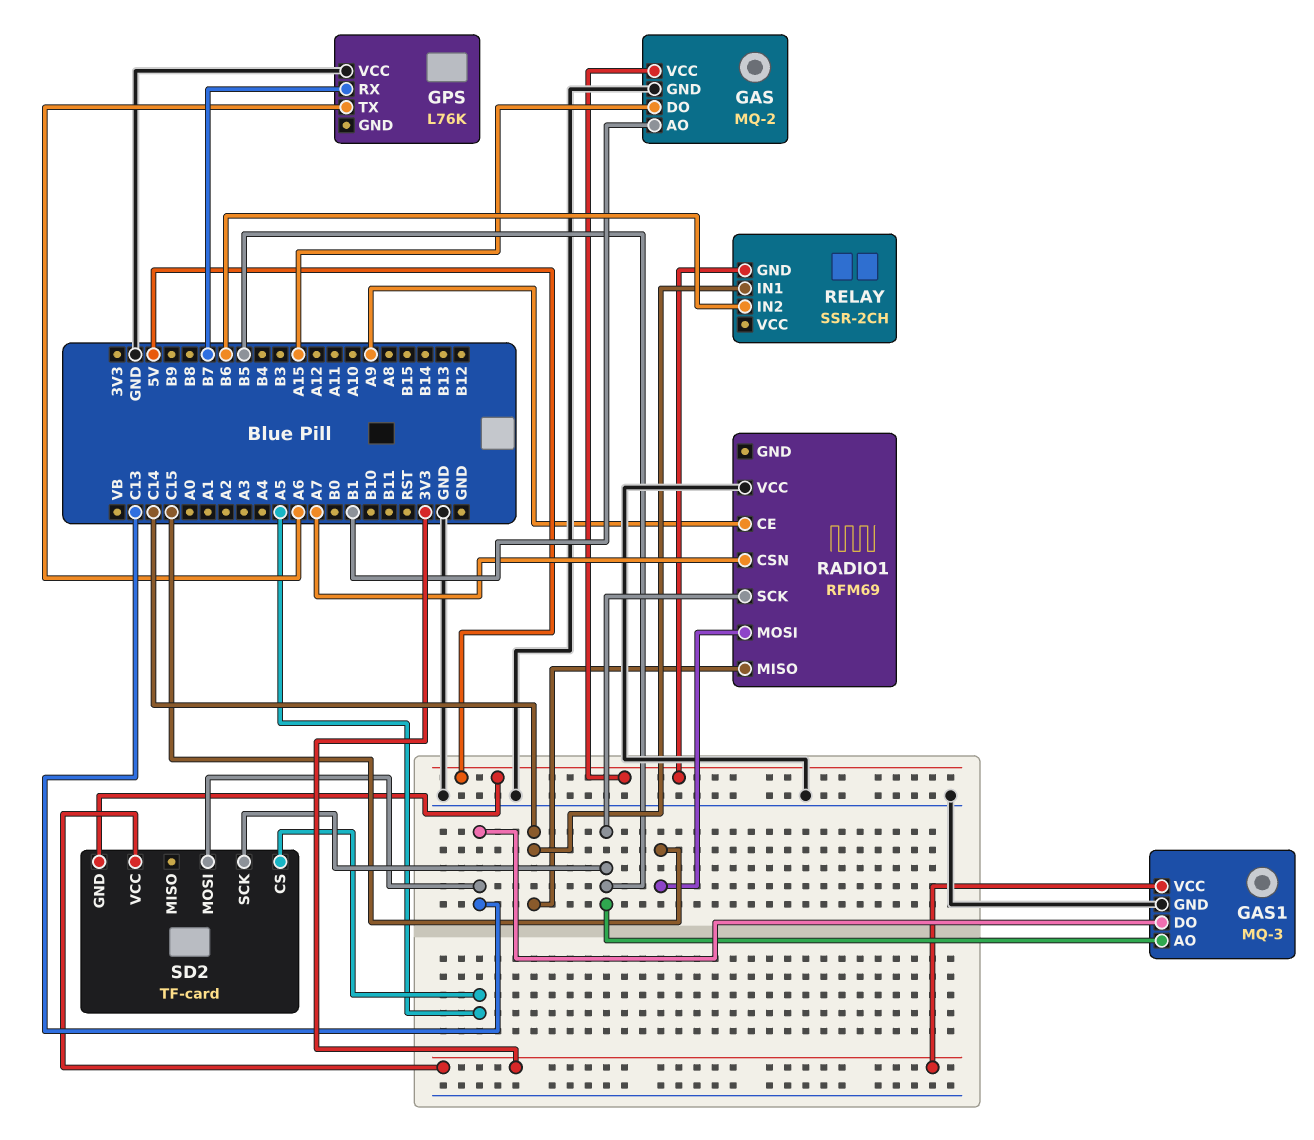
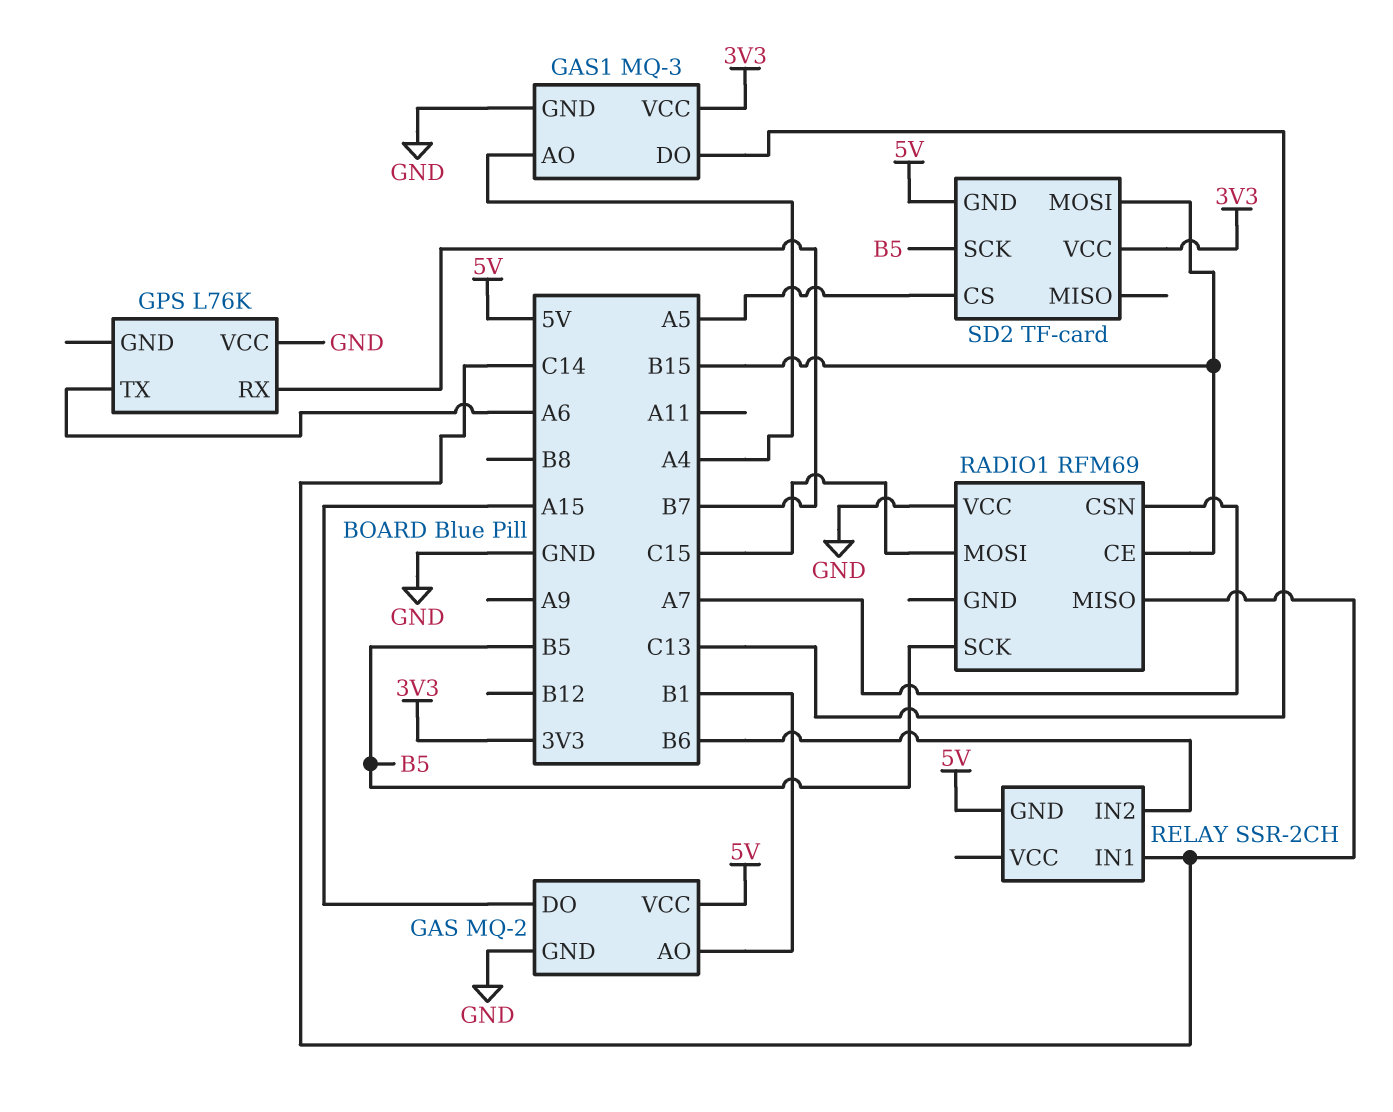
GAS1 pin AO: B5 -> A4
RADIO1 pin CE: A9 -> B15
SD2 pin MOSI: C13 -> B15

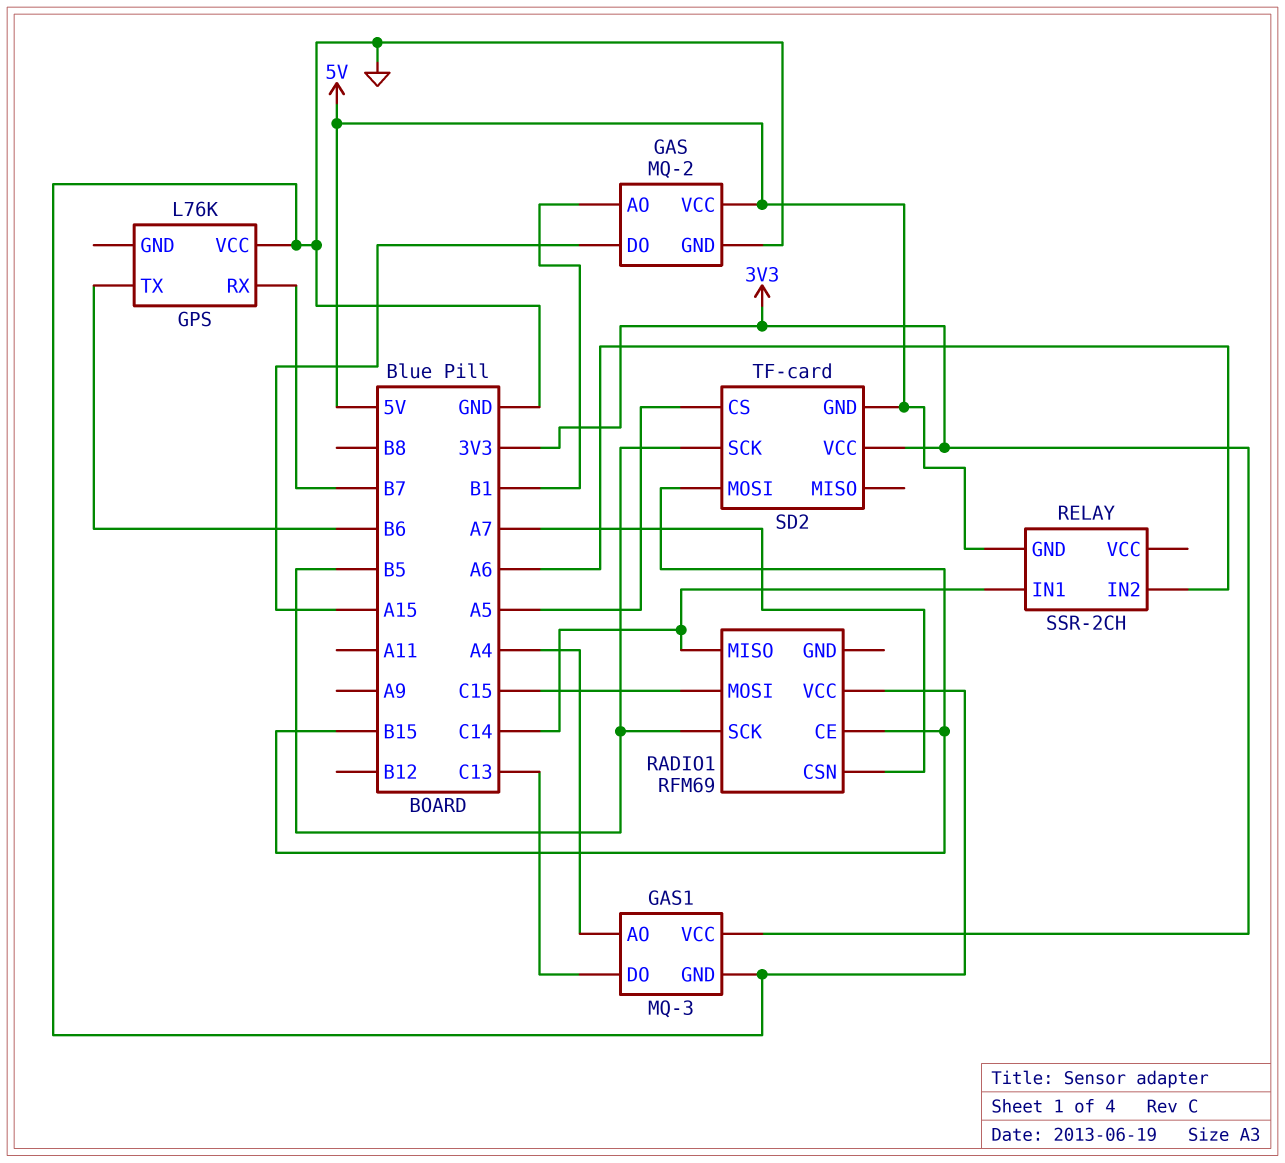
GPS pin TX: A6 -> B6
RELAY pin IN2: B6 -> A6

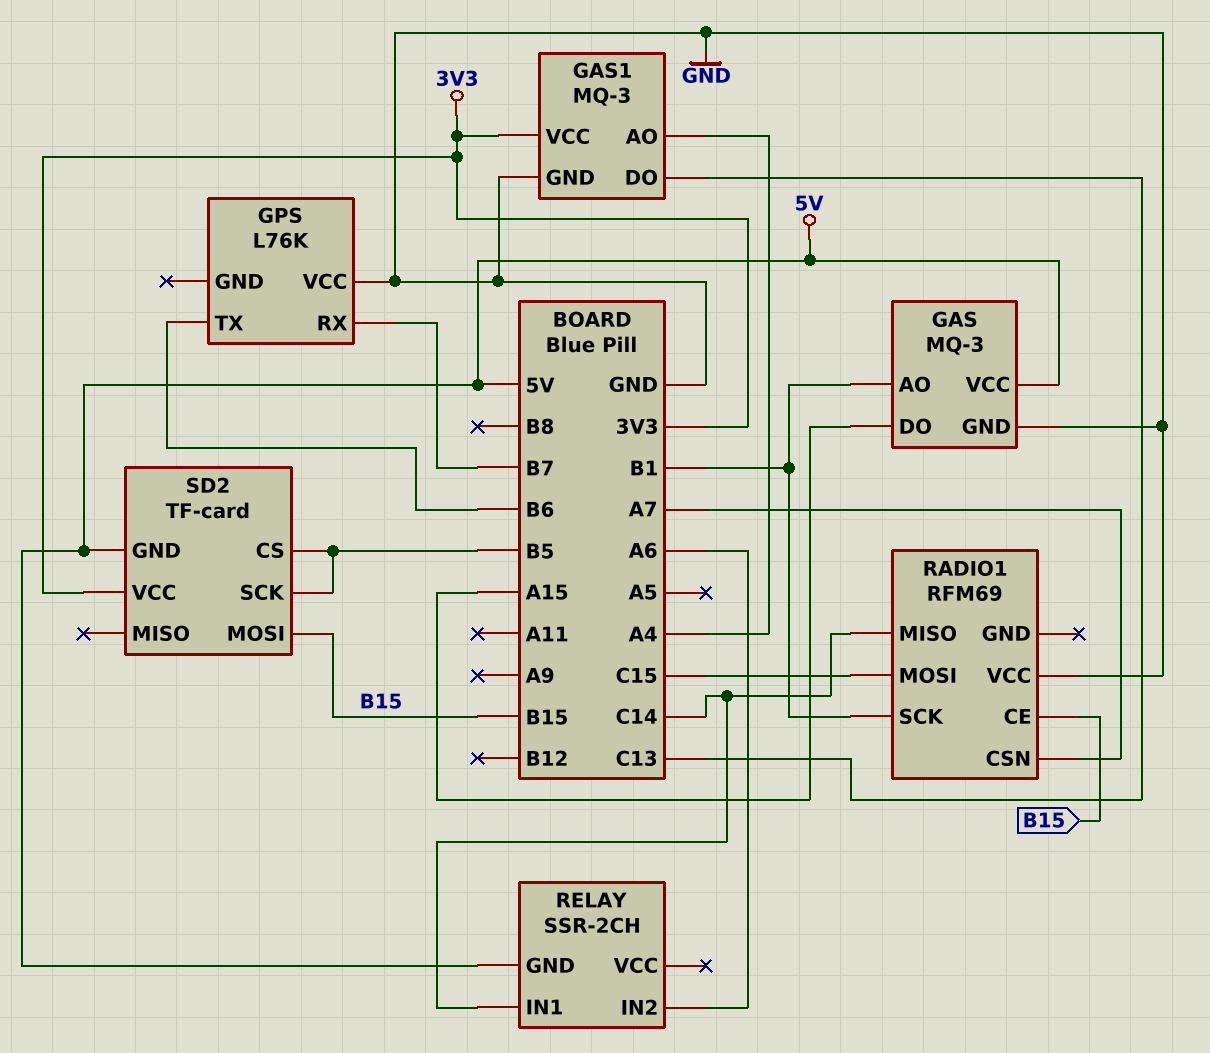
GAS: MQ-2 -> MQ-3
RADIO1 pin SCK: B5 -> B1
SD2 pin CS: A5 -> B5

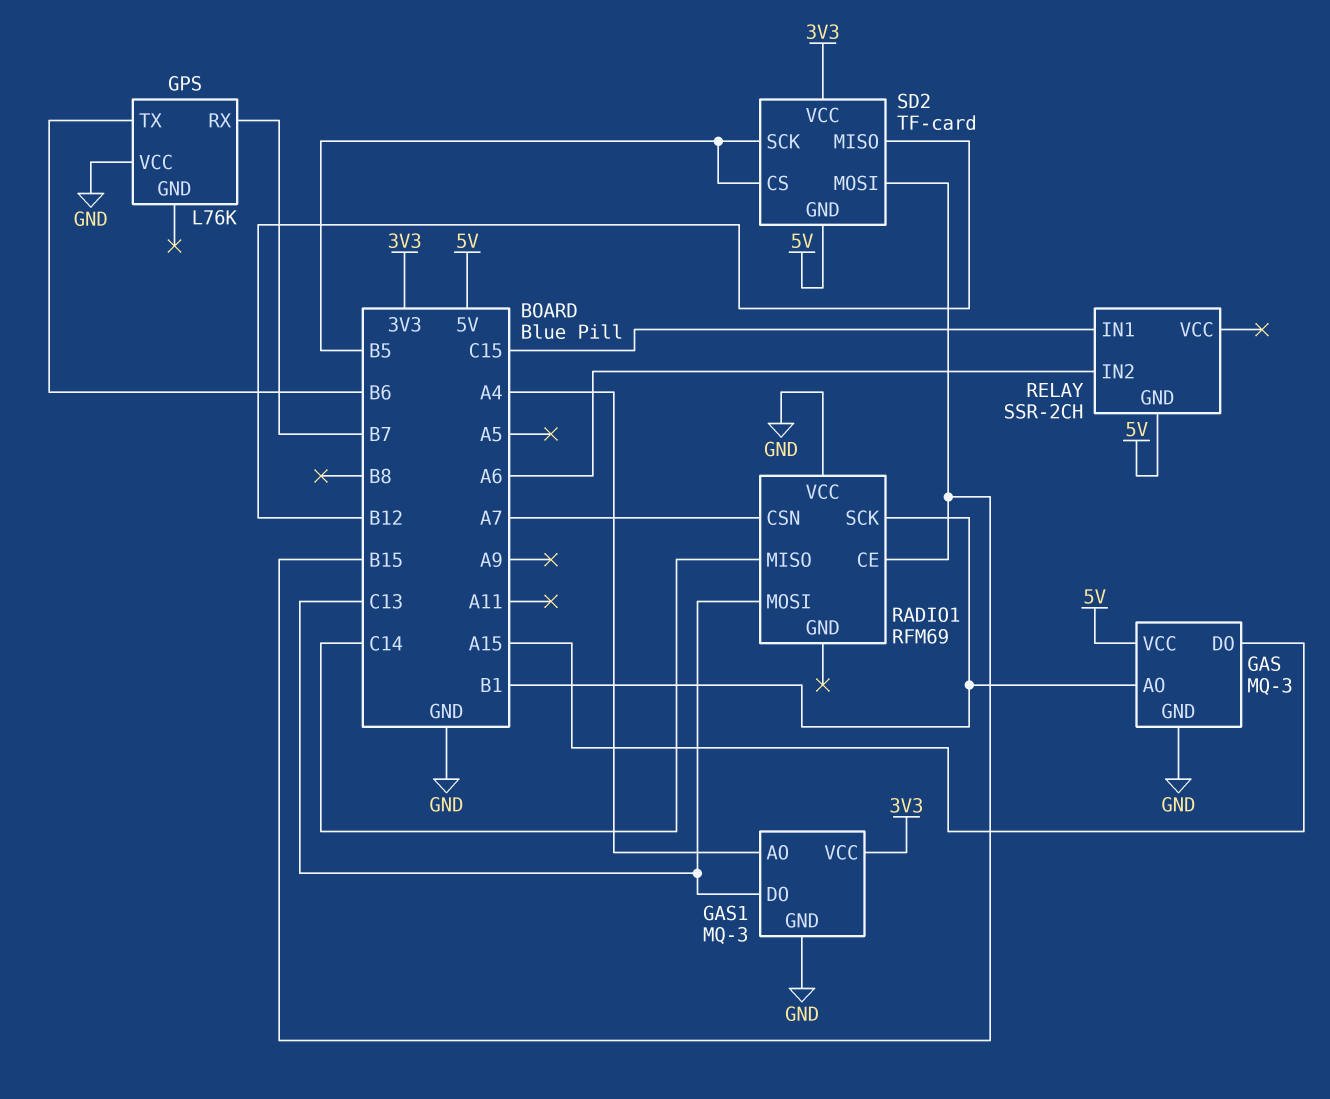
RADIO1 pin MOSI: C15 -> C13
RELAY pin IN1: C14 -> C15
SD2 pin MISO: none -> B12

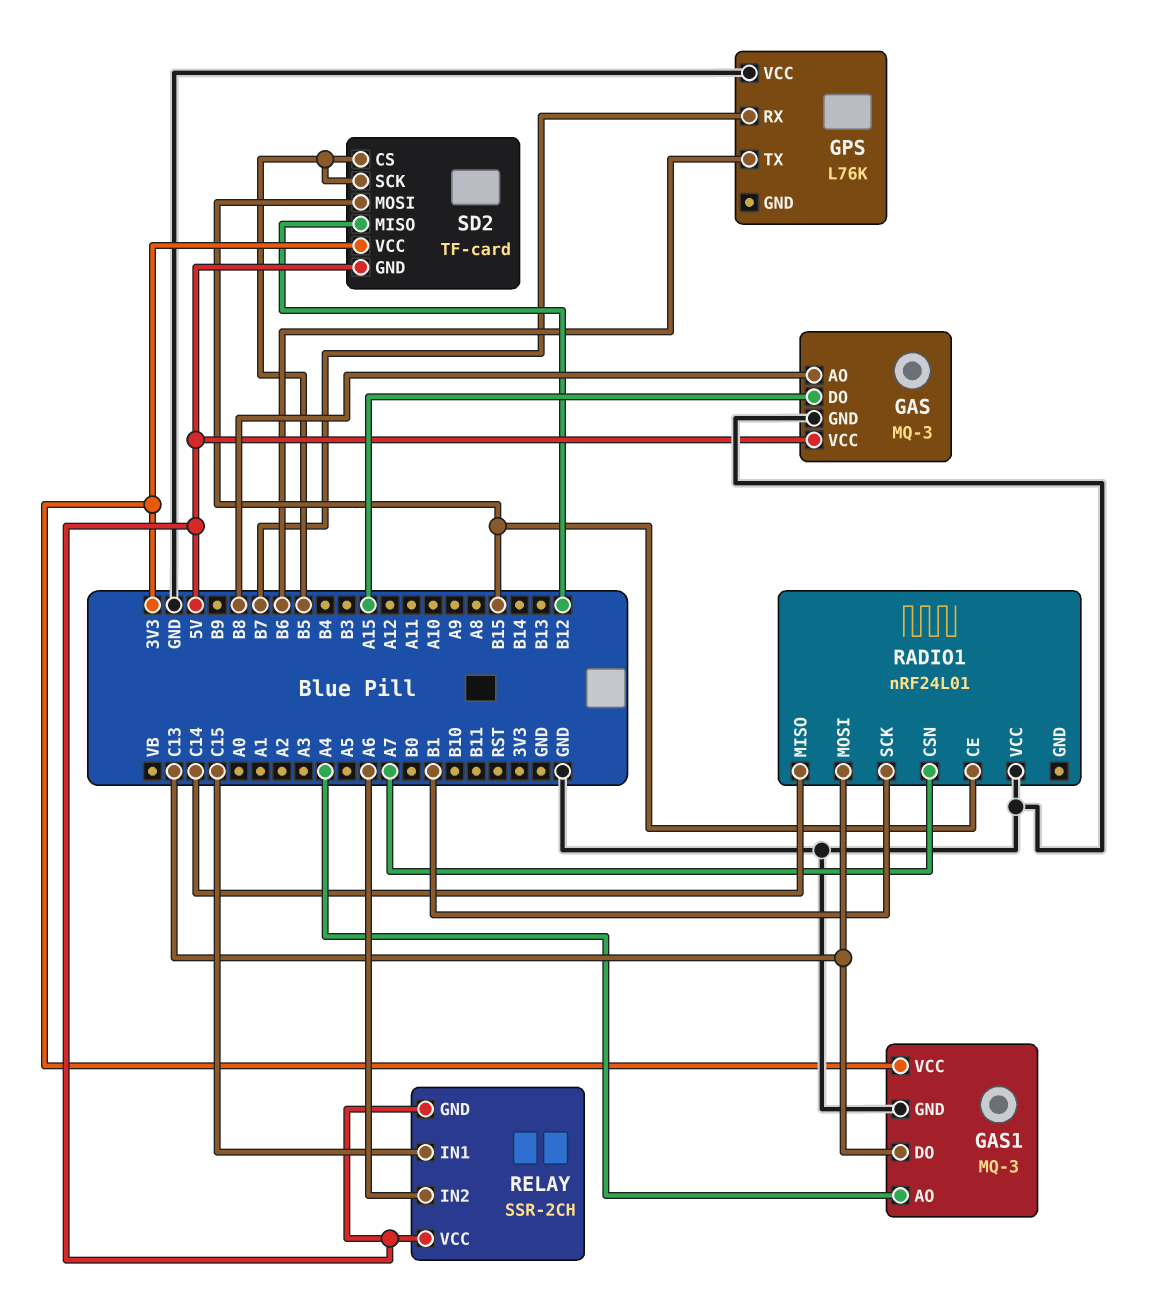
GAS pin AO: B1 -> B8
RADIO1: RFM69 -> nRF24L01
RELAY pin VCC: none -> 5V

